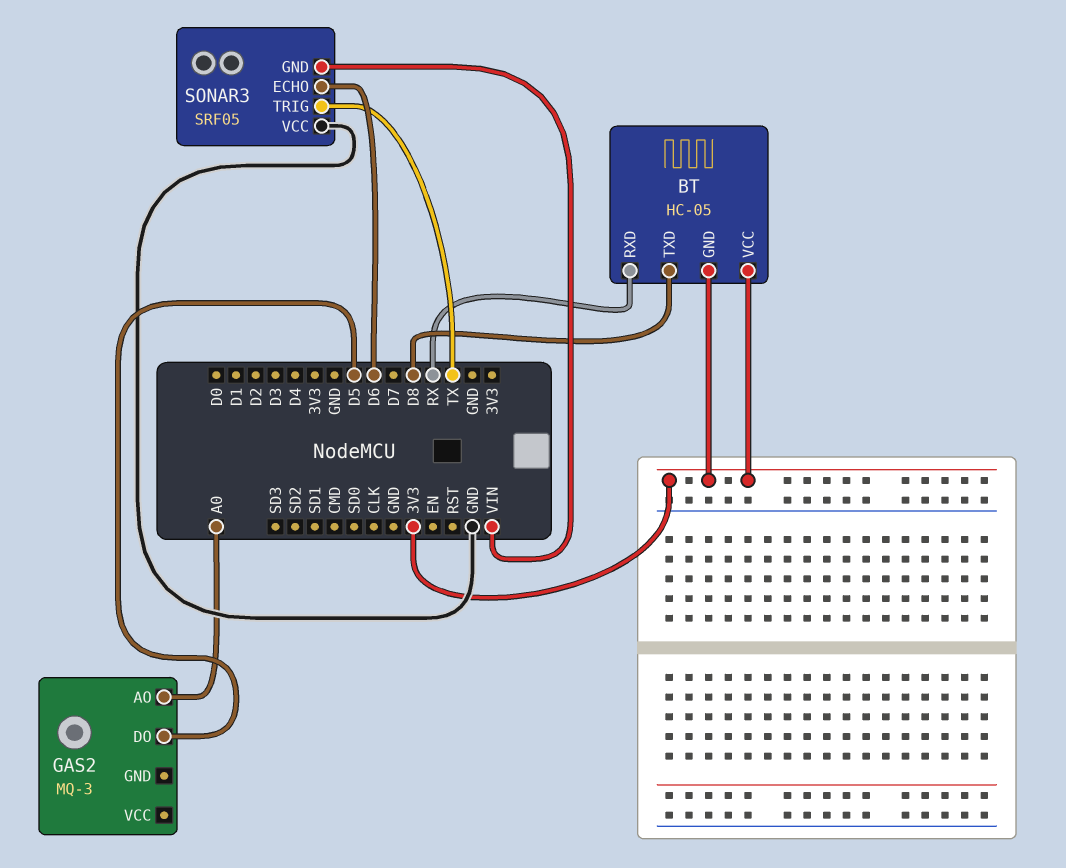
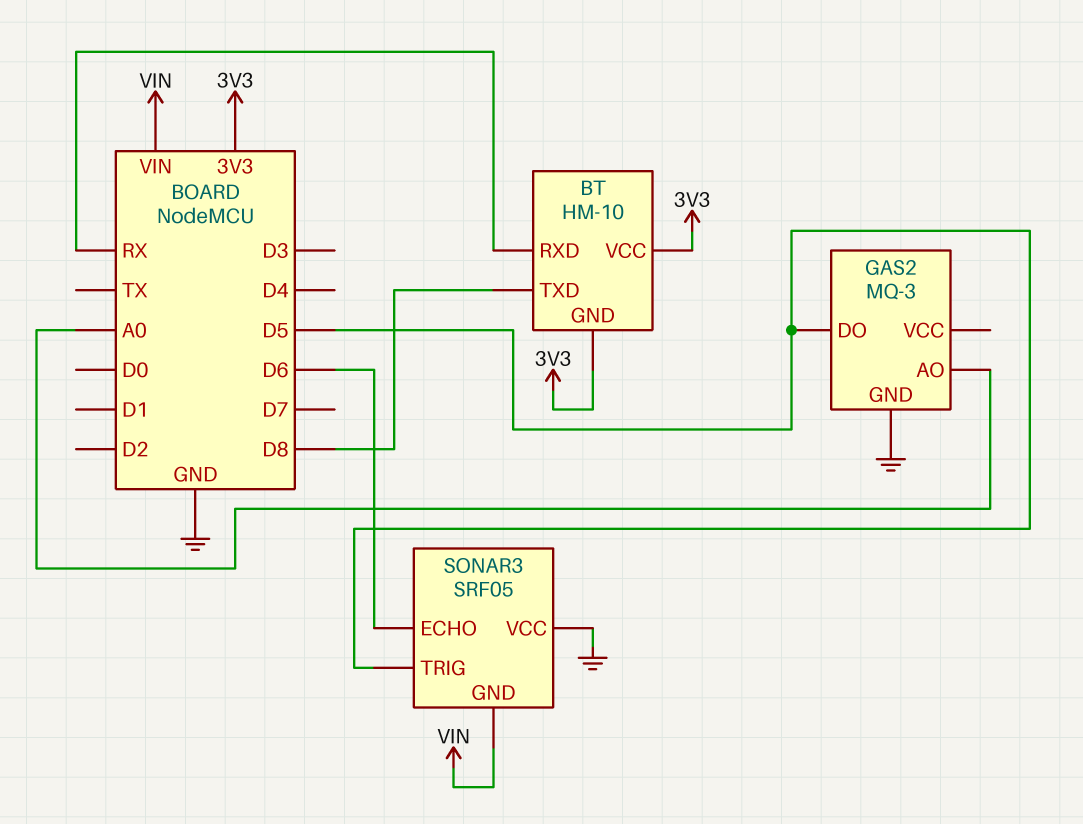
BT: HC-05 -> HM-10
GAS2 pin GND: none -> GND
SONAR3 pin TRIG: TX -> D5

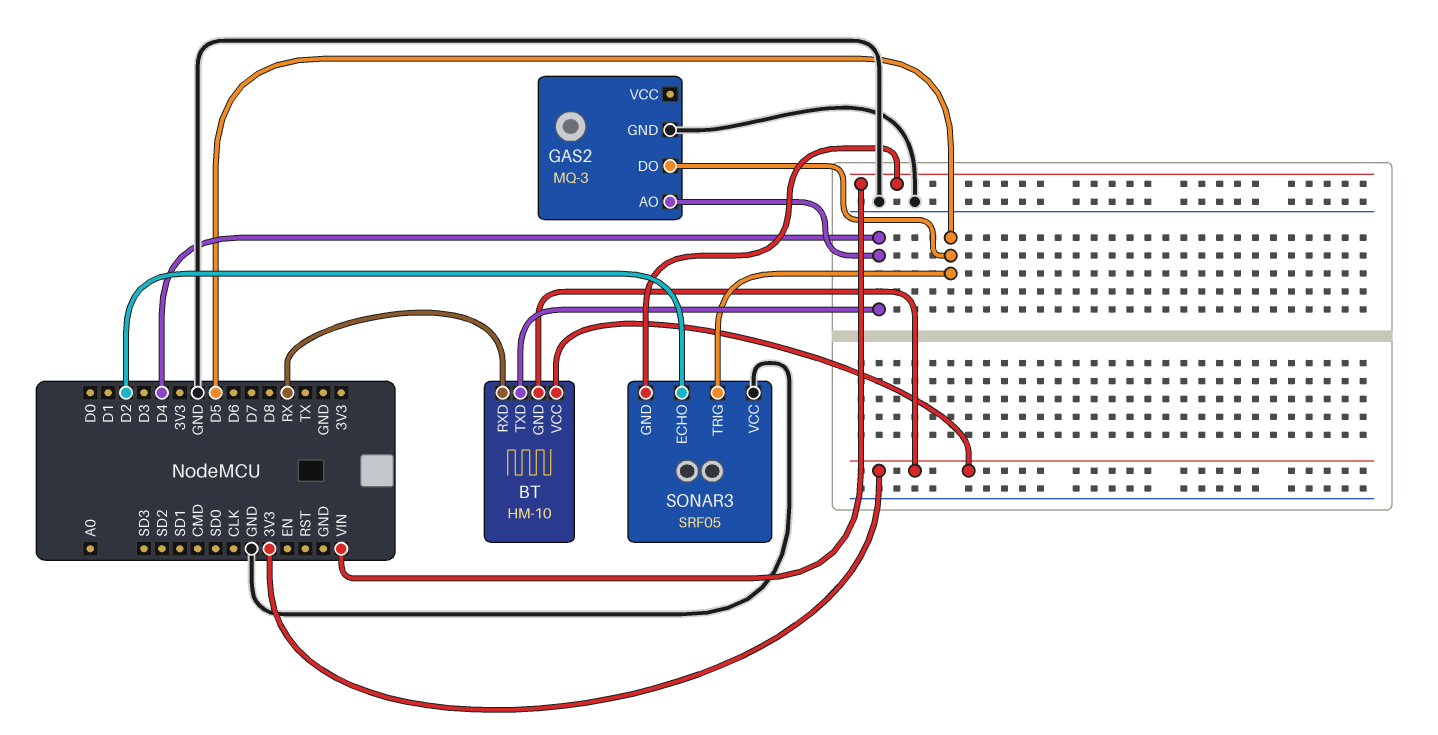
BT pin TXD: D8 -> D4
GAS2 pin AO: A0 -> D4
SONAR3 pin ECHO: D6 -> D2

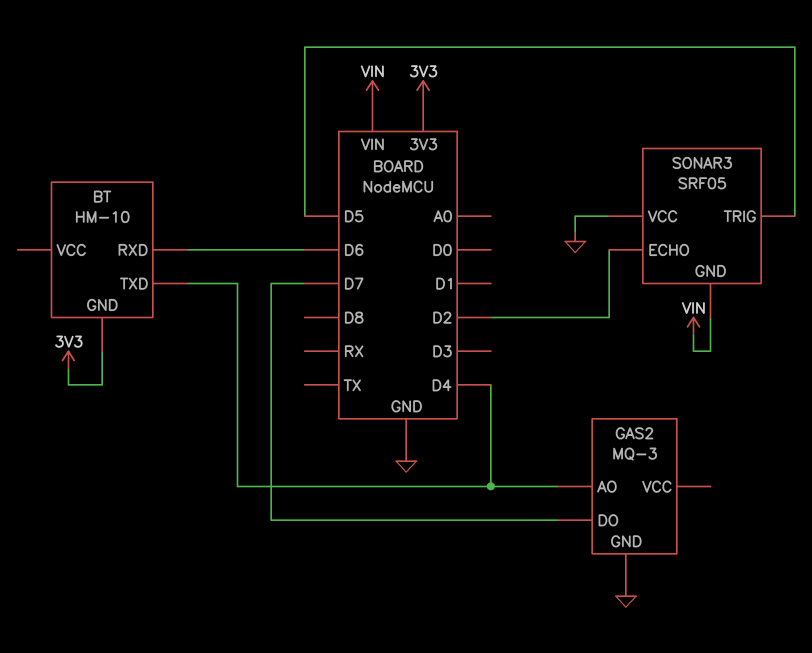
BT pin RXD: RX -> D6
BT pin VCC: 3V3 -> none
GAS2 pin DO: D5 -> D7

